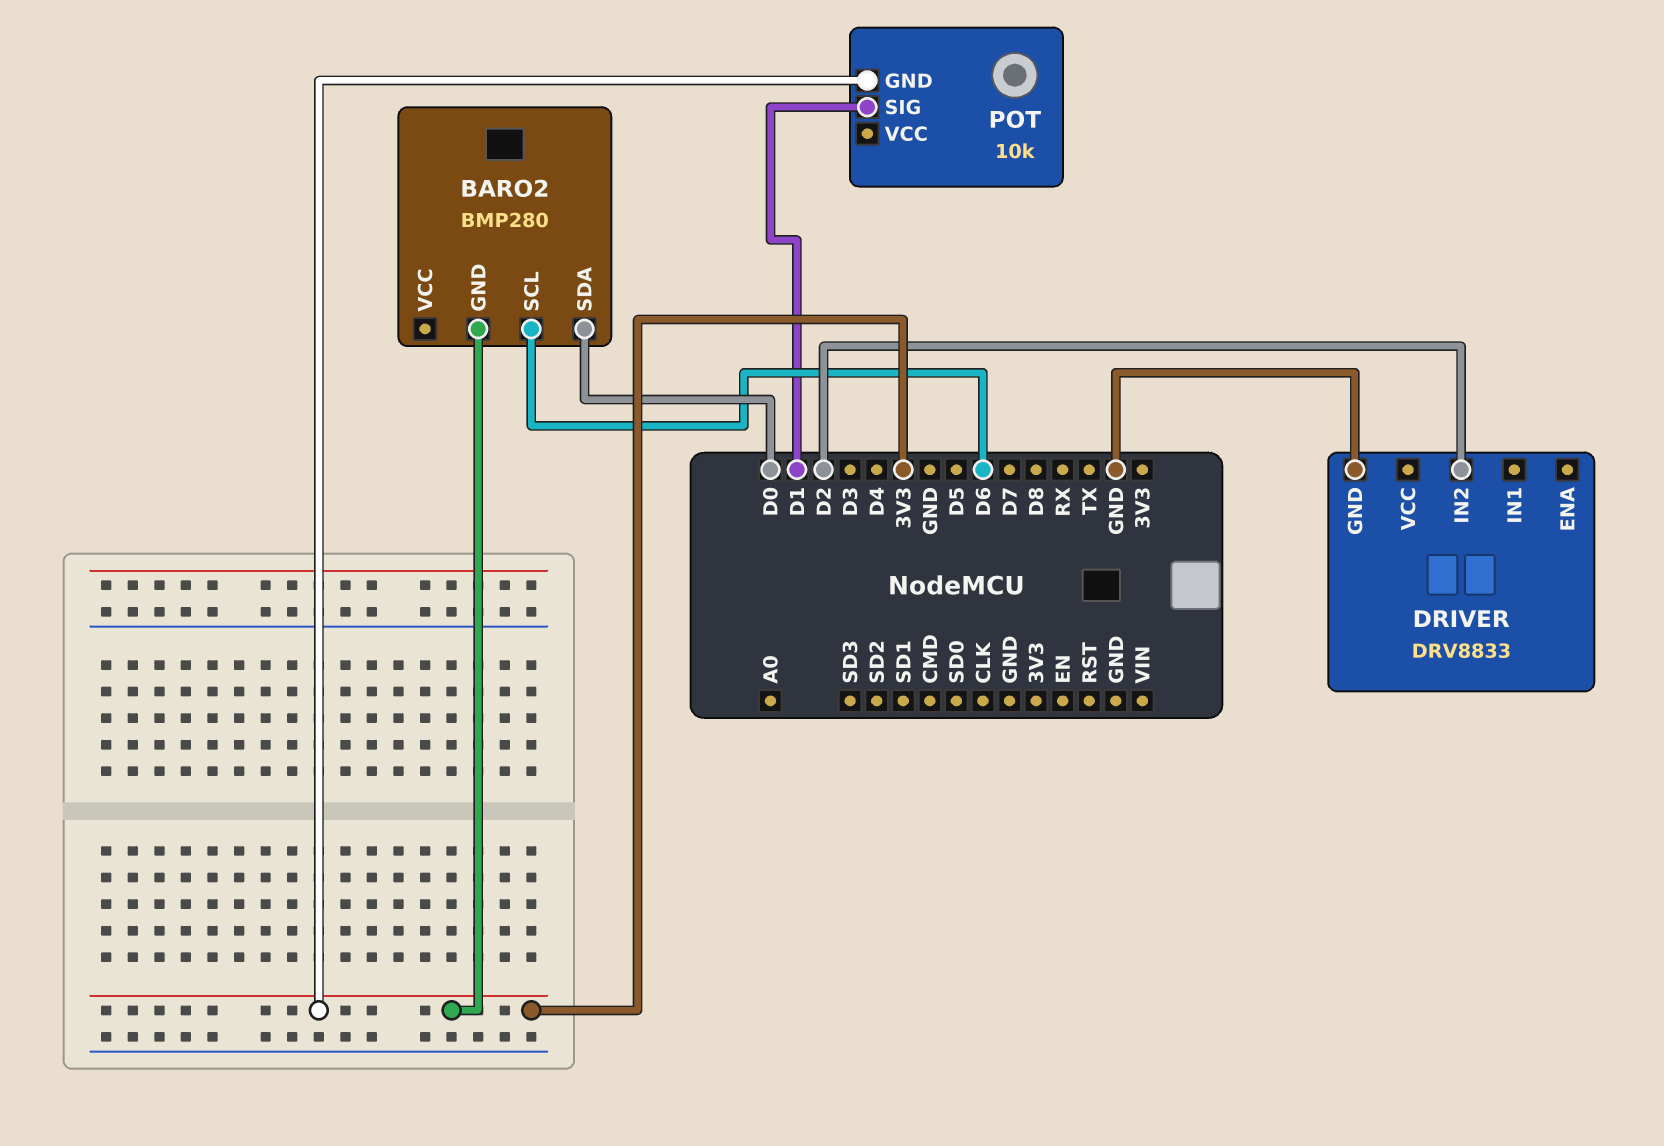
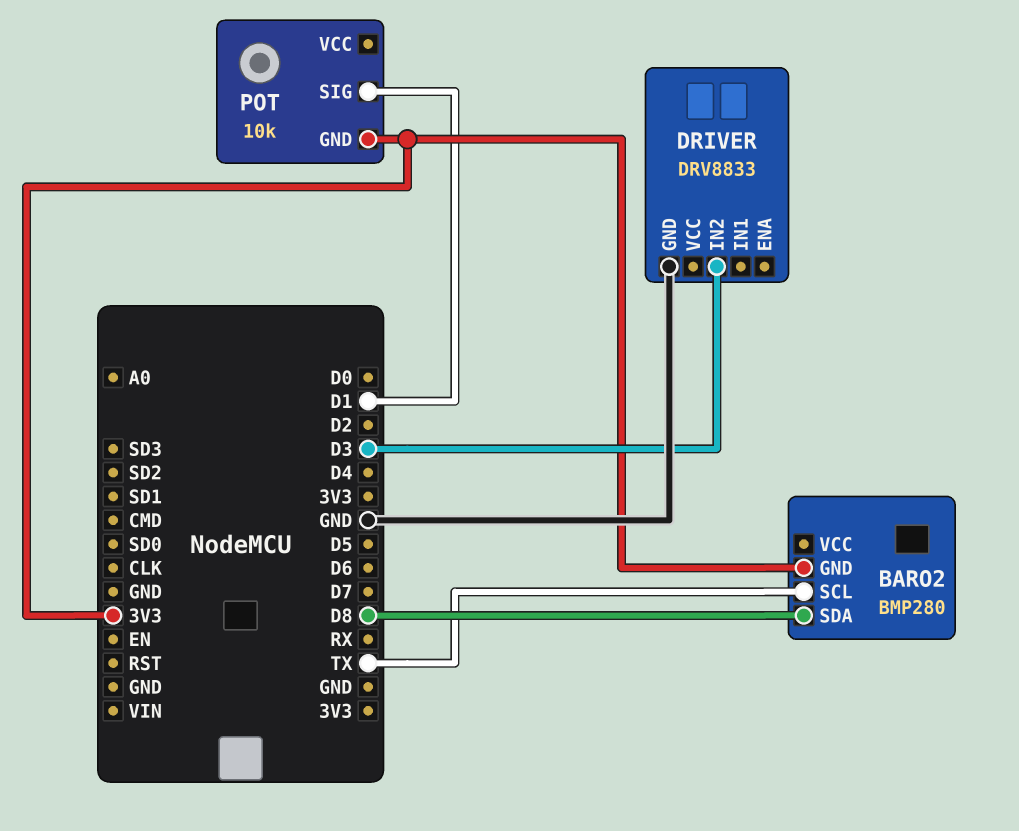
BARO2 pin SCL: D6 -> TX
BARO2 pin SDA: D0 -> D8
DRIVER pin IN2: D2 -> D3

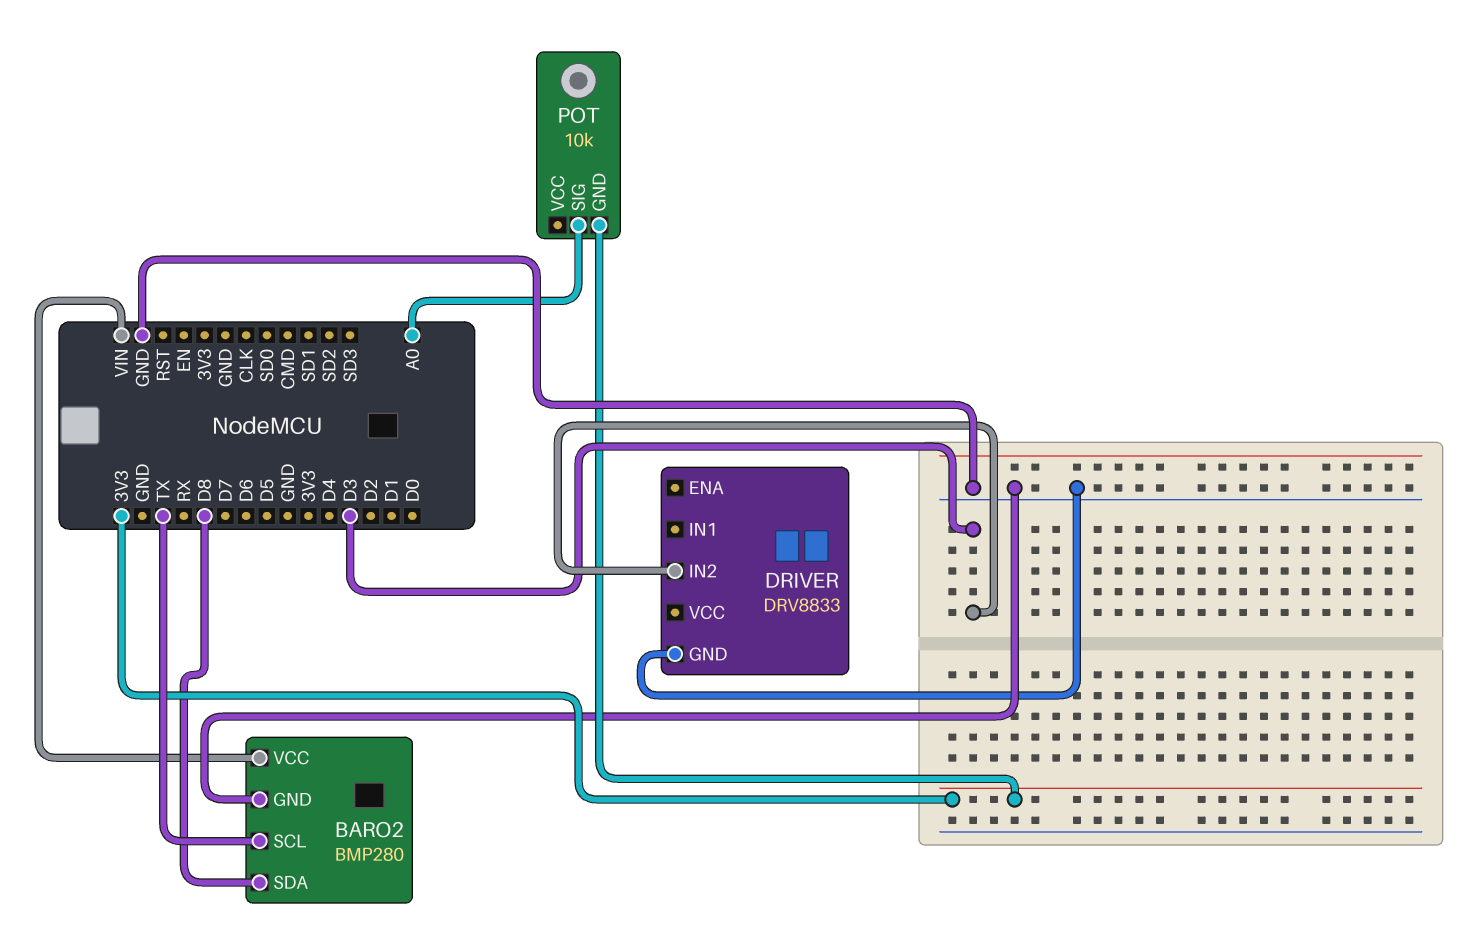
BARO2 pin GND: 3V3 -> GND
BARO2 pin VCC: none -> VIN
POT pin SIG: D1 -> A0

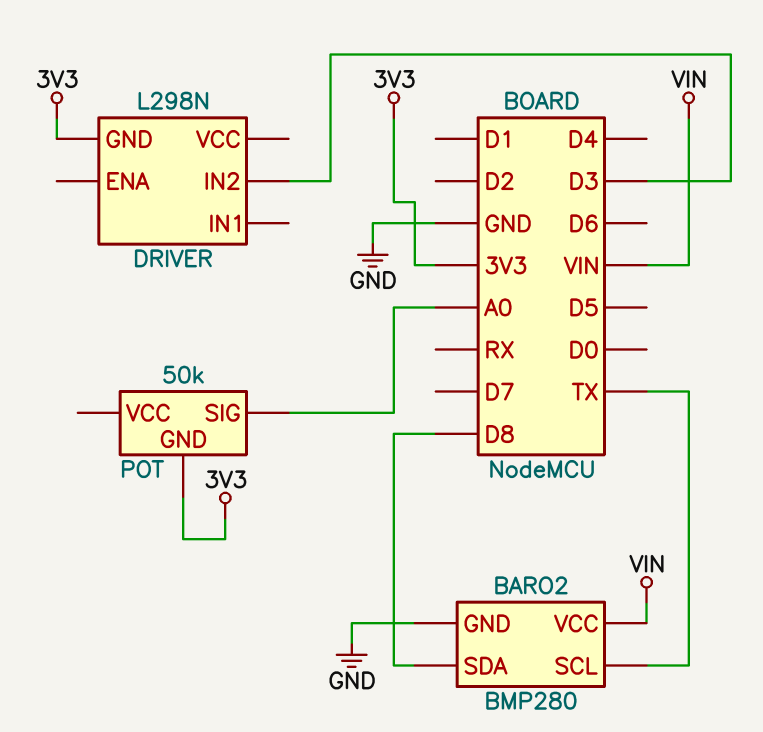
DRIVER: DRV8833 -> L298N
DRIVER pin GND: GND -> 3V3
POT: 10k -> 50k

